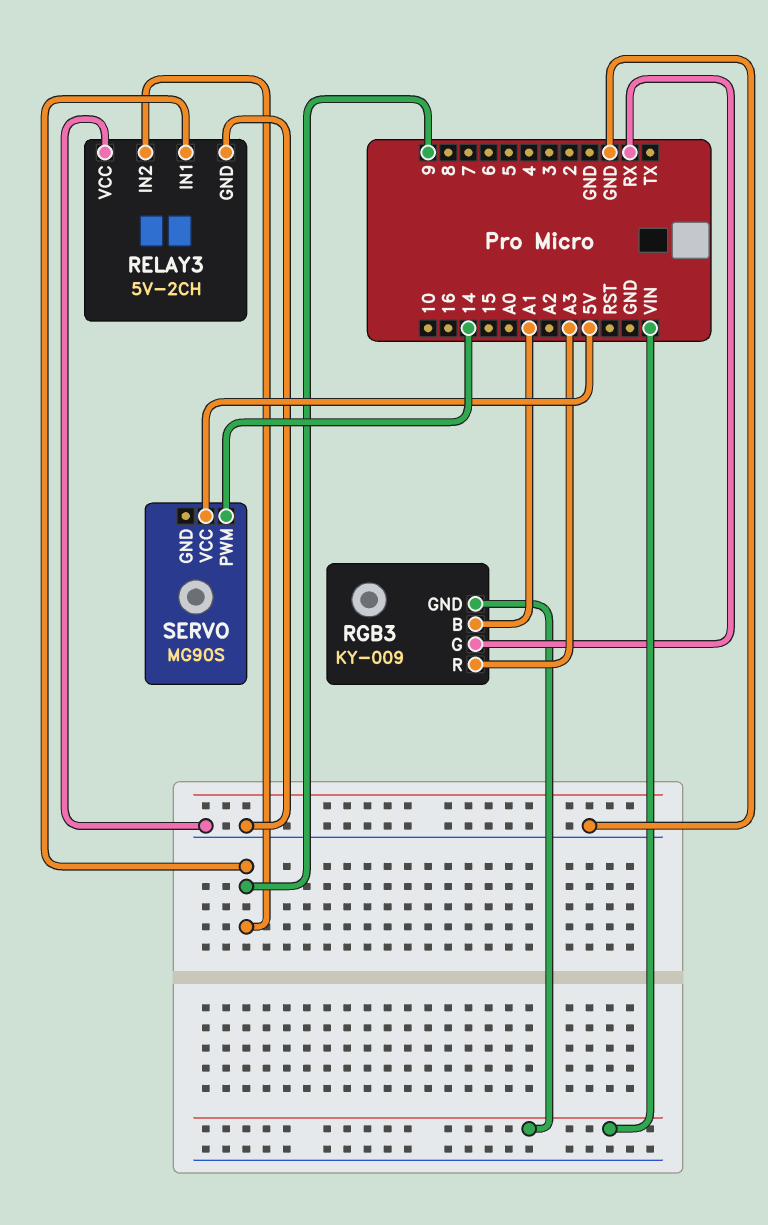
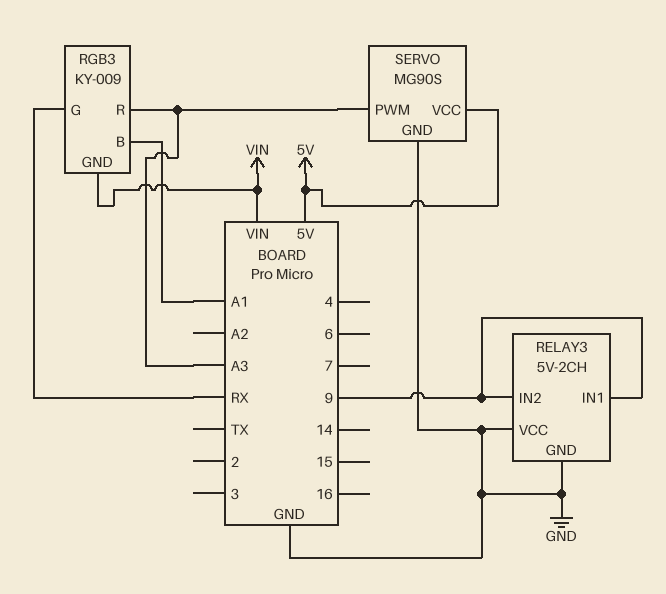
SERVO pin GND: none -> GND
SERVO pin PWM: 14 -> A3

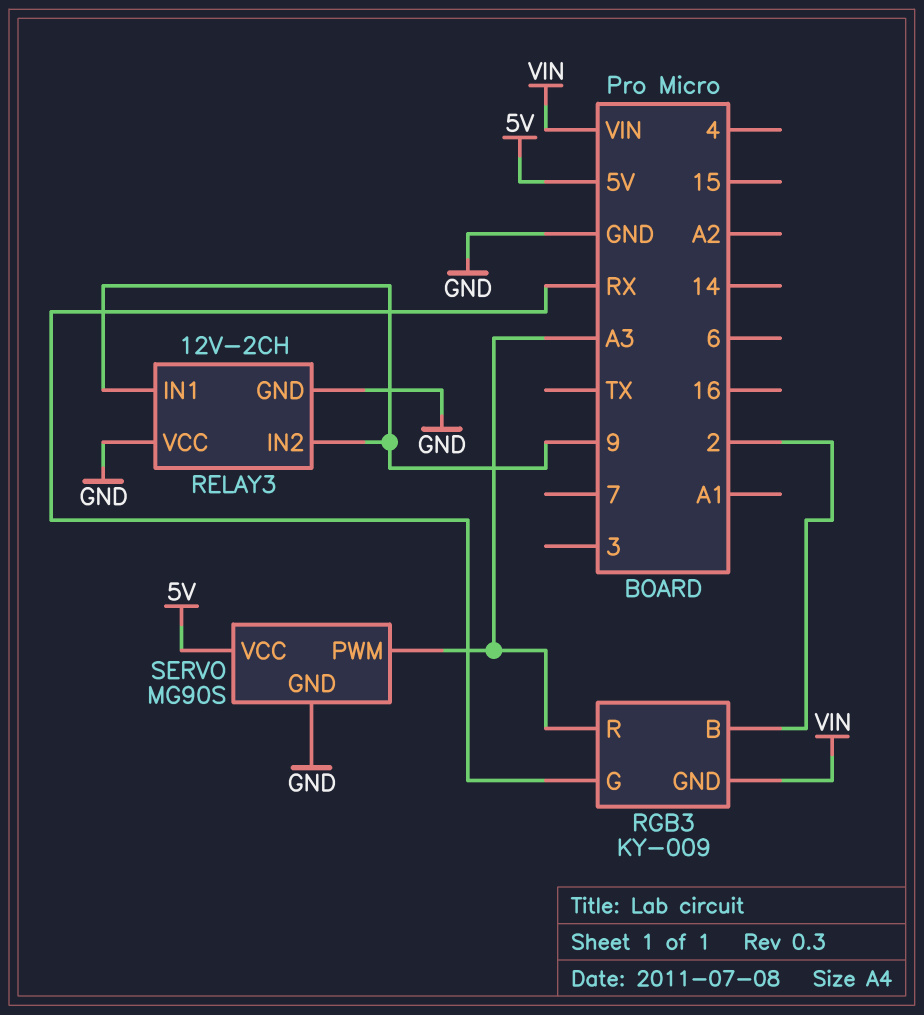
RELAY3: 5V-2CH -> 12V-2CH
RGB3 pin B: A1 -> 2

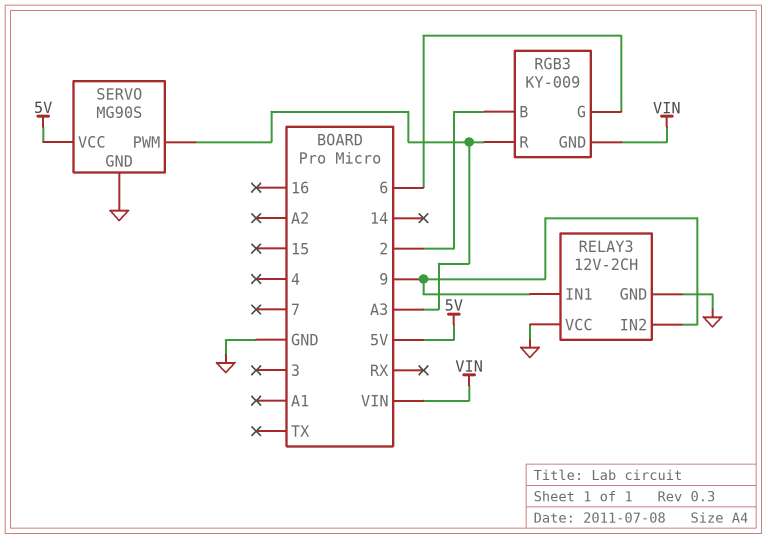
RGB3 pin G: RX -> 6

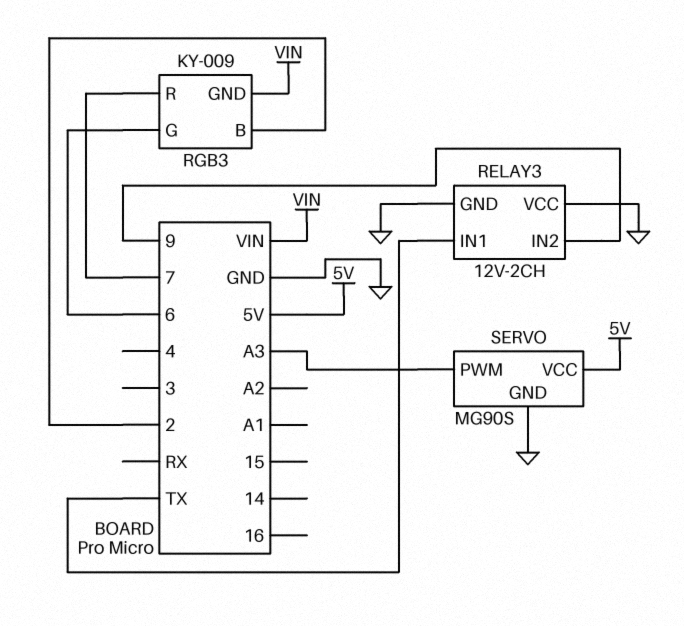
RELAY3 pin IN1: 9 -> TX
RGB3 pin R: A3 -> 7

